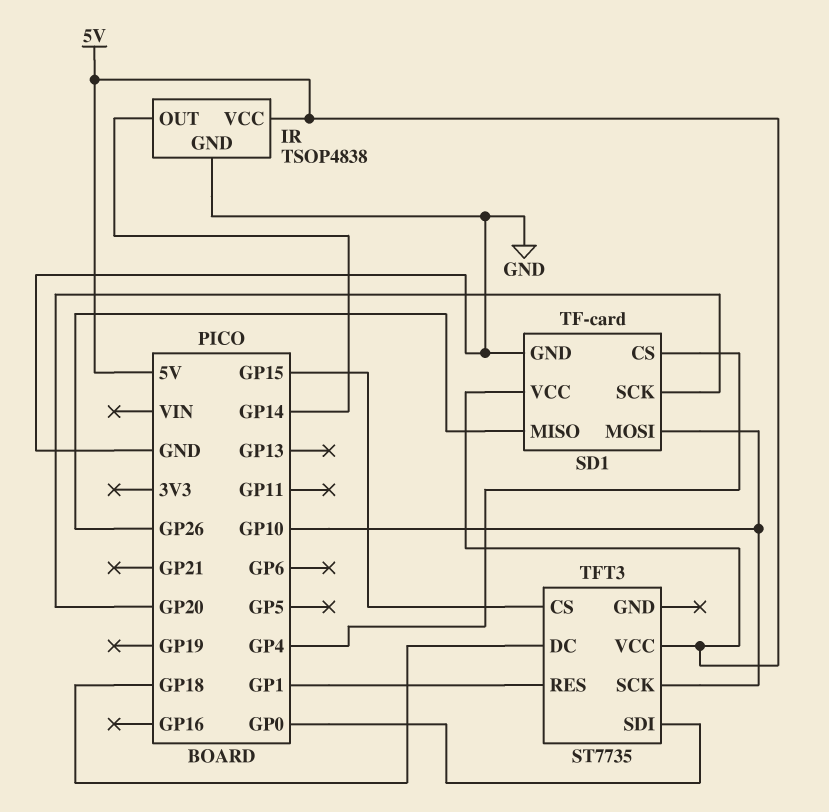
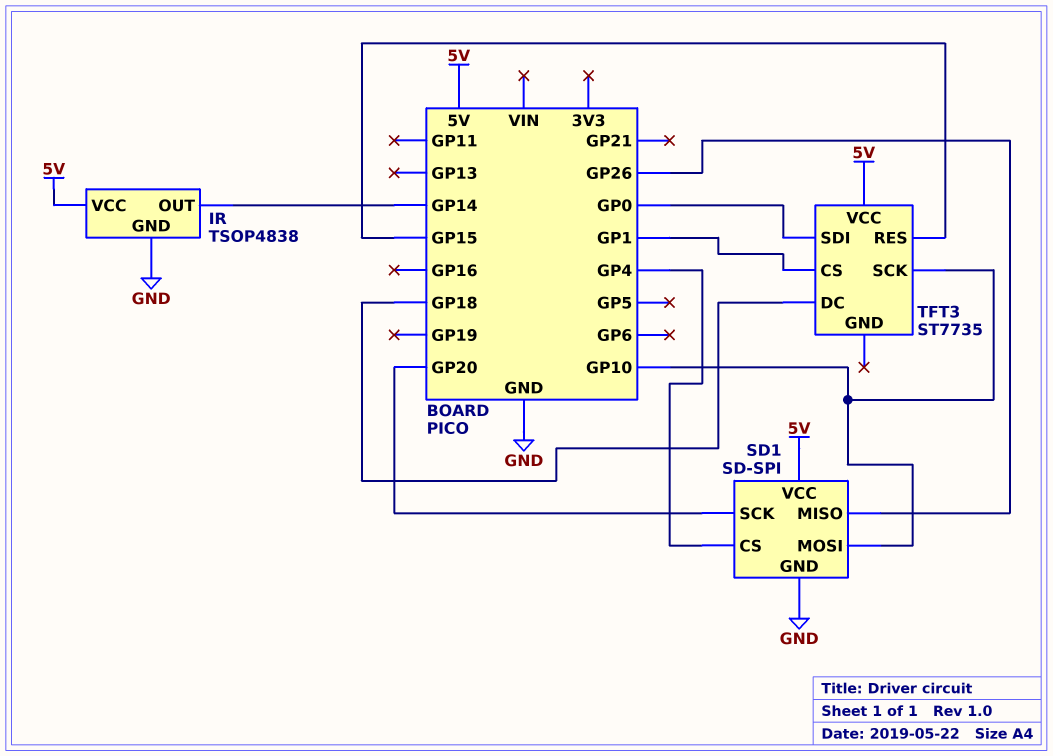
SD1: TF-card -> SD-SPI
TFT3 pin CS: GP15 -> GP1
TFT3 pin RES: GP1 -> GP15

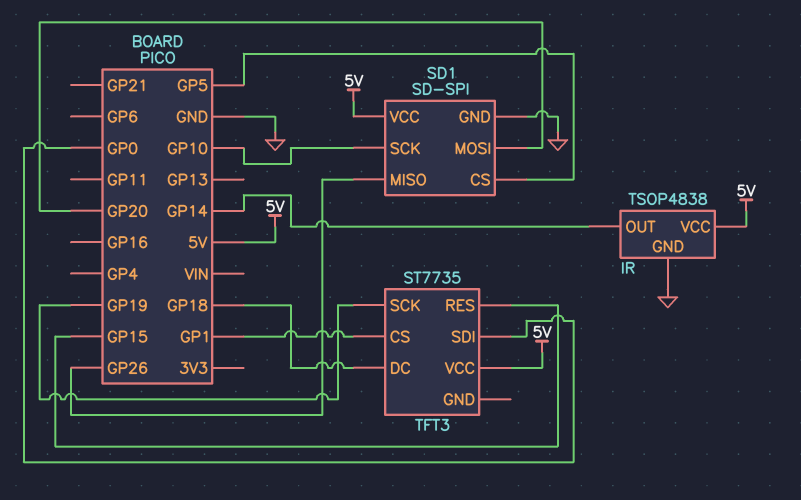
SD1 pin CS: GP4 -> GP5
SD1 pin MOSI: GP10 -> GP20
SD1 pin SCK: GP20 -> GP10
TFT3 pin SCK: GP10 -> GP19

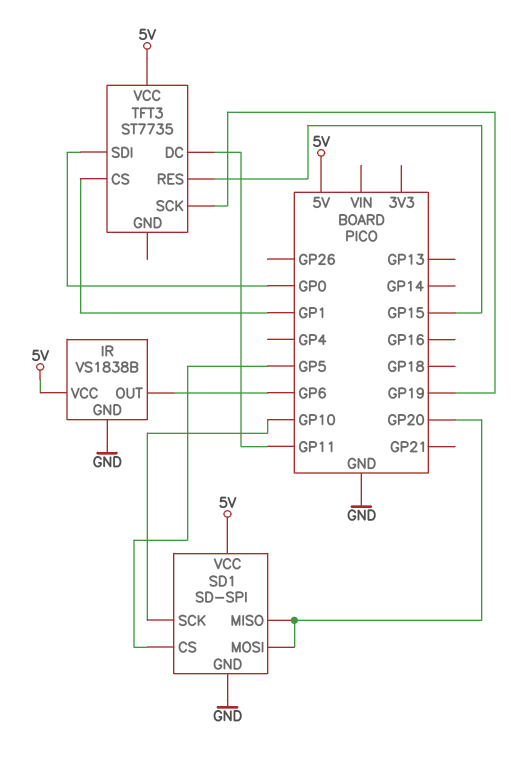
IR: TSOP4838 -> VS1838B
IR pin OUT: GP14 -> GP6
SD1 pin MISO: GP26 -> GP20
TFT3 pin DC: GP18 -> GP11

